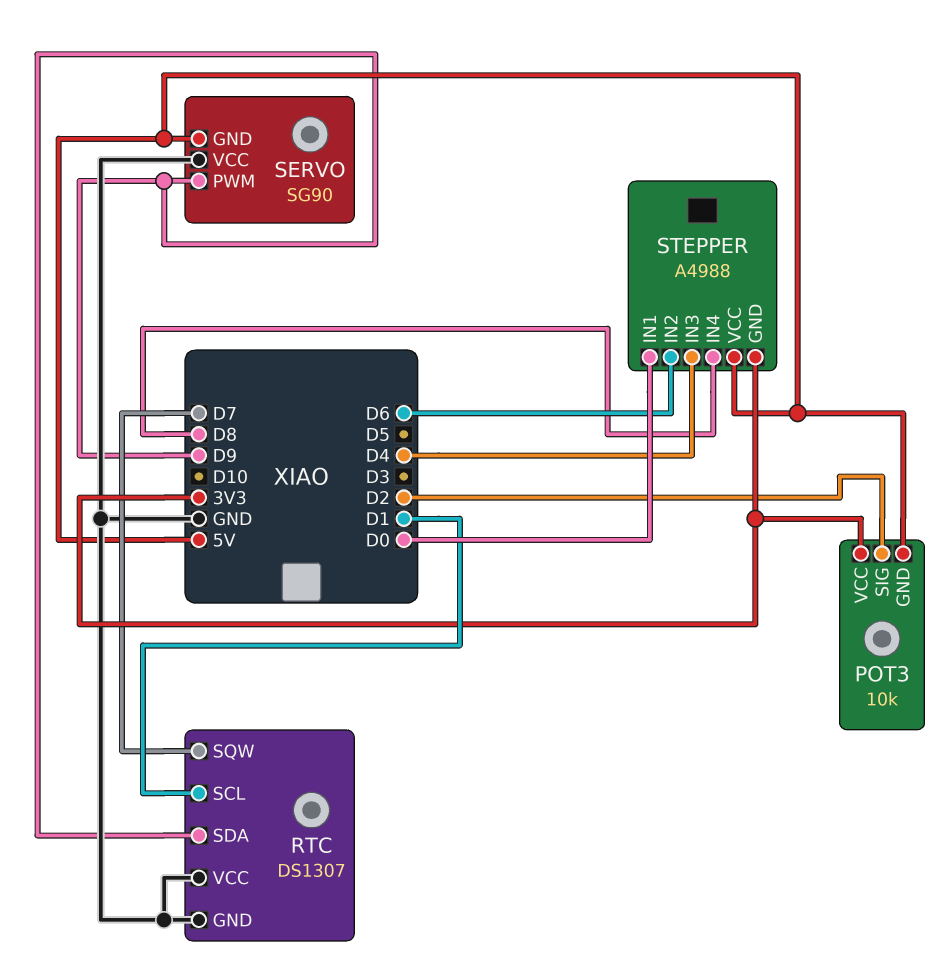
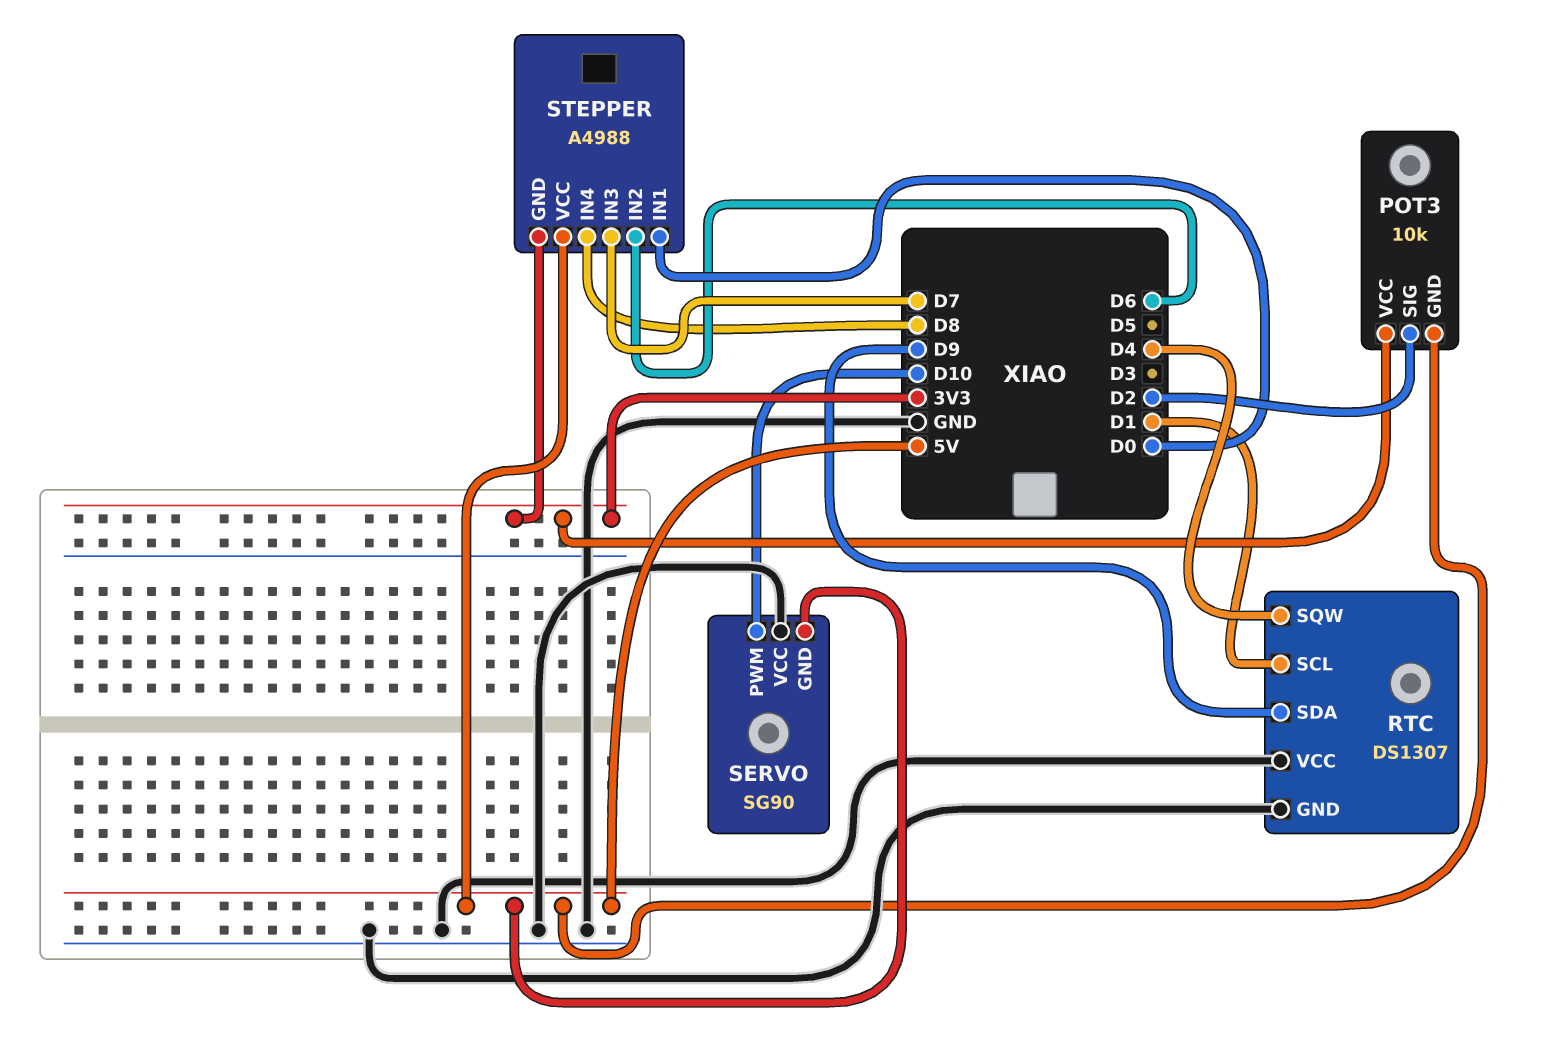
RTC pin SQW: D7 -> D4
SERVO pin PWM: D9 -> D10
STEPPER pin IN3: D4 -> D7

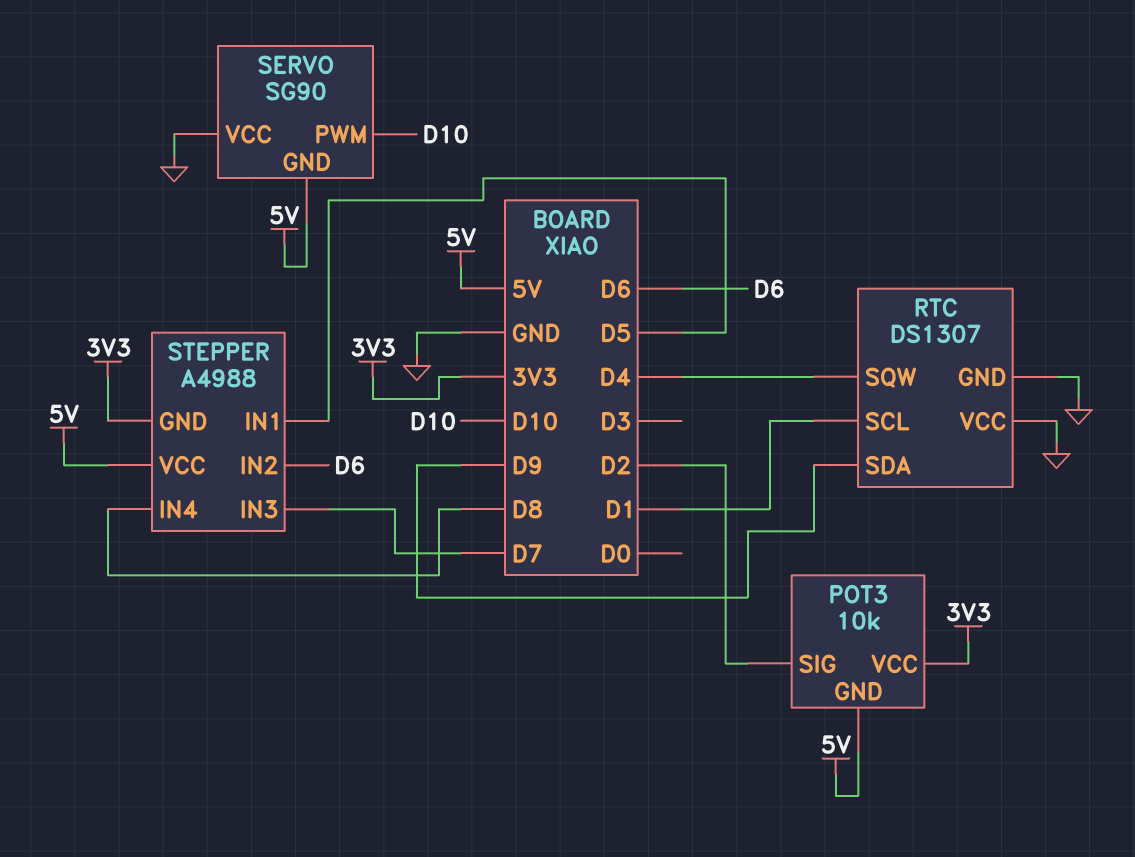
STEPPER pin IN1: D0 -> D5

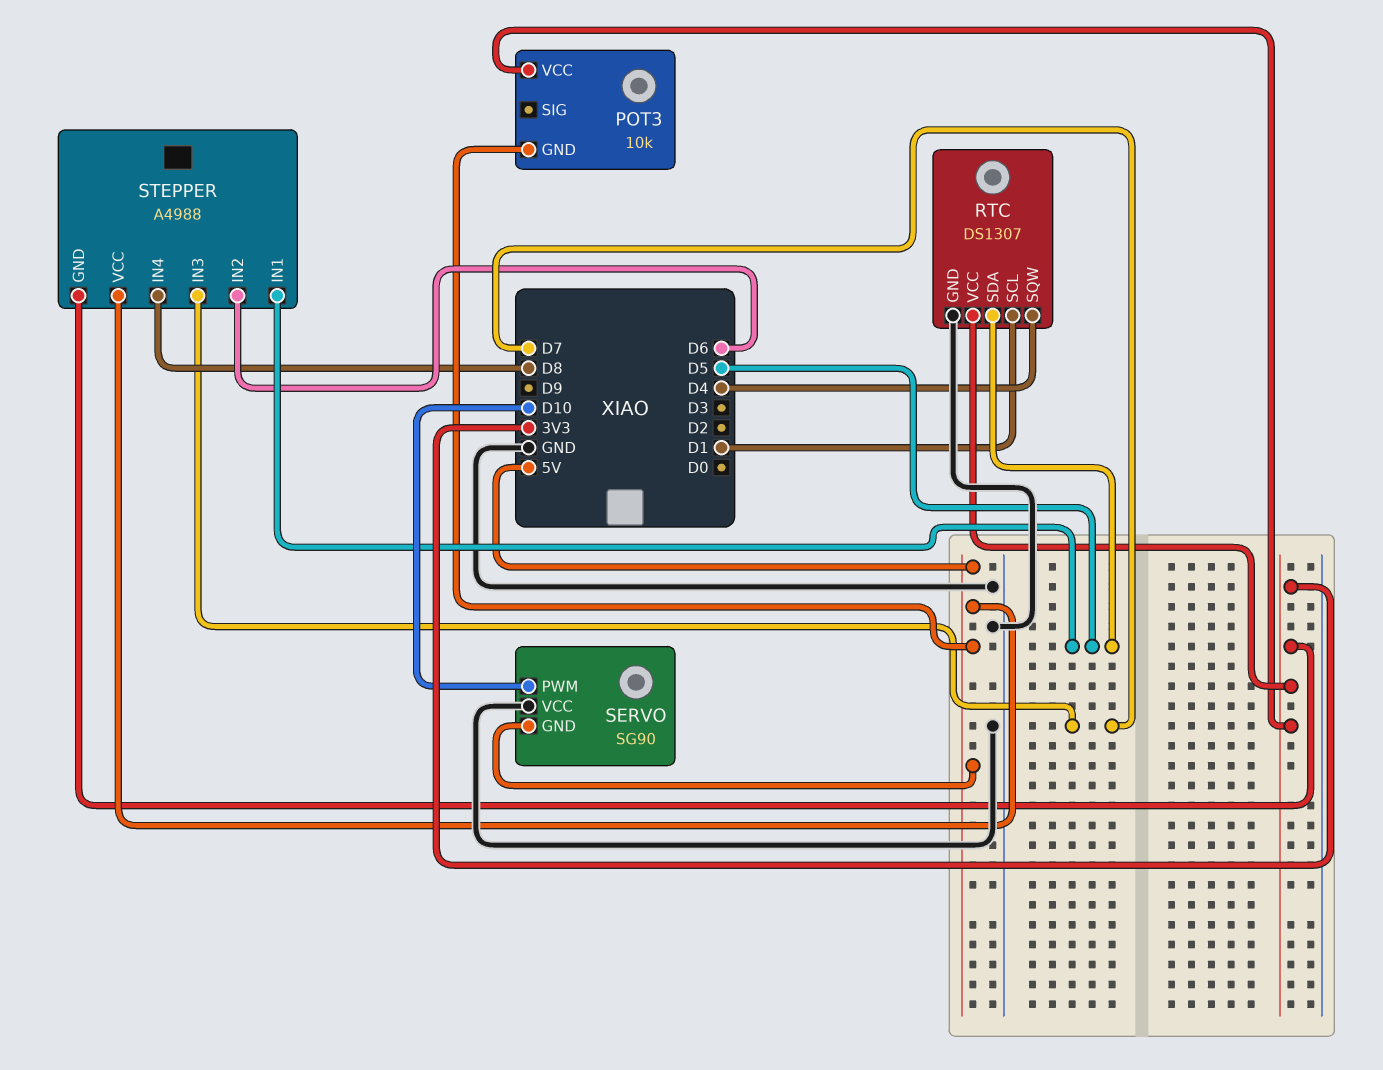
POT3 pin SIG: D2 -> none
RTC pin SDA: D9 -> D5
RTC pin VCC: GND -> 3V3

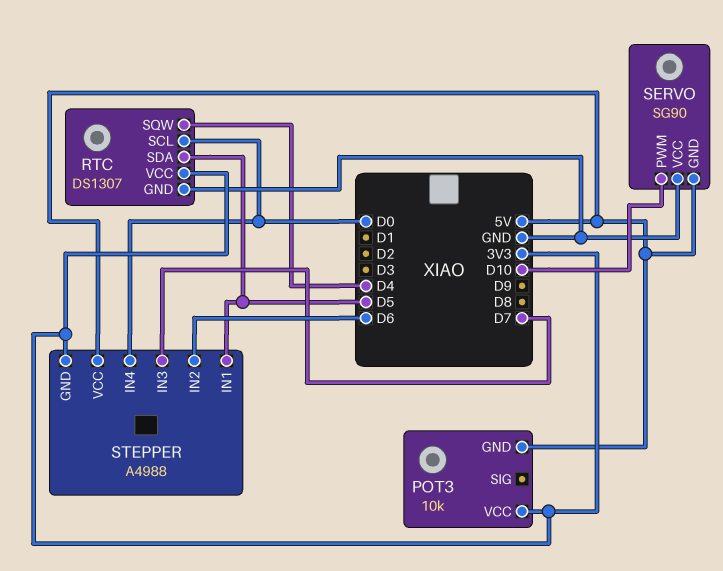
RTC pin SCL: D1 -> D0
STEPPER pin IN4: D8 -> D0

